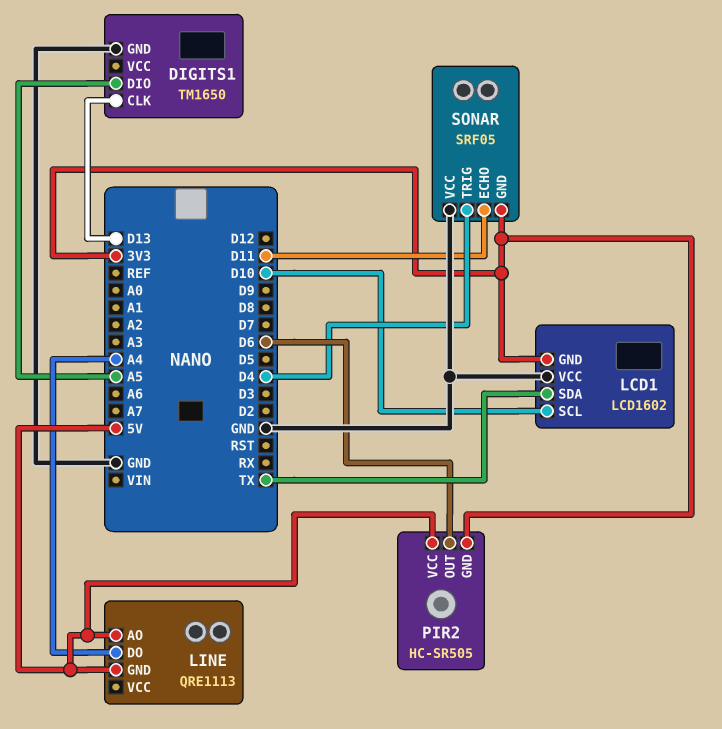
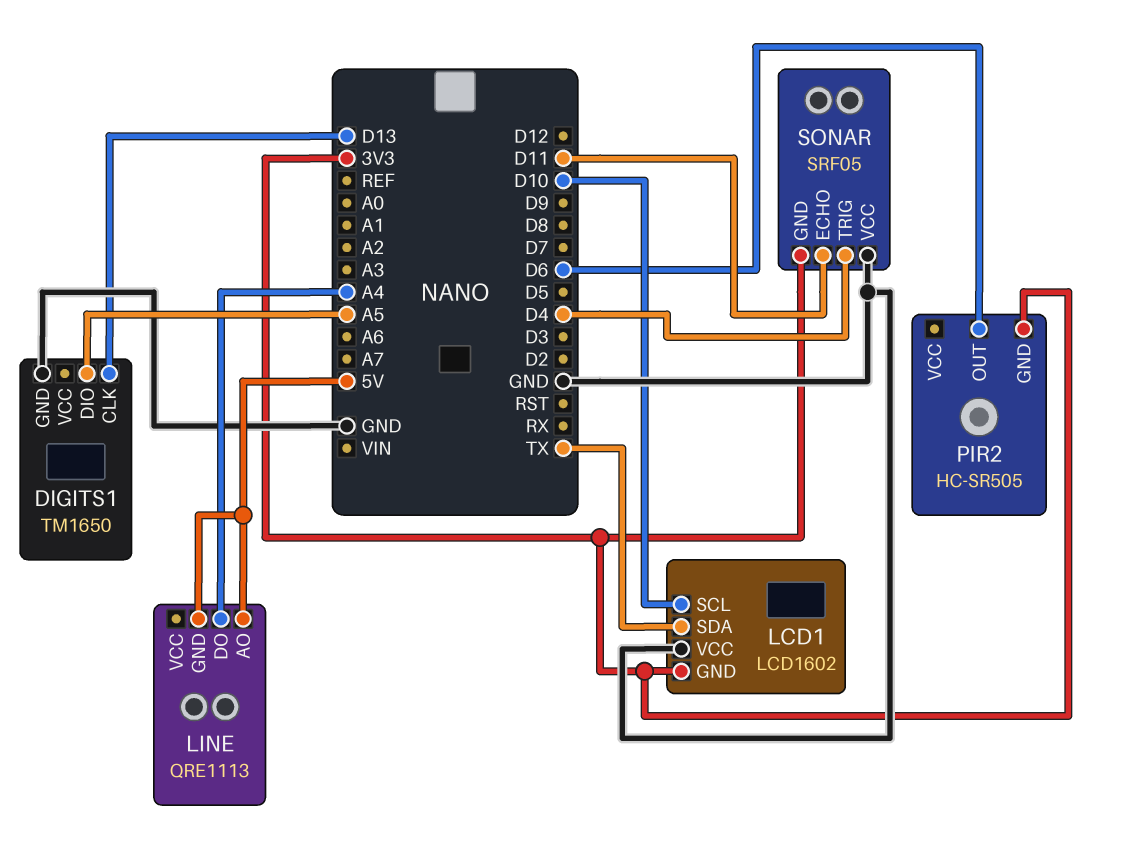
PIR2 pin VCC: 5V -> none

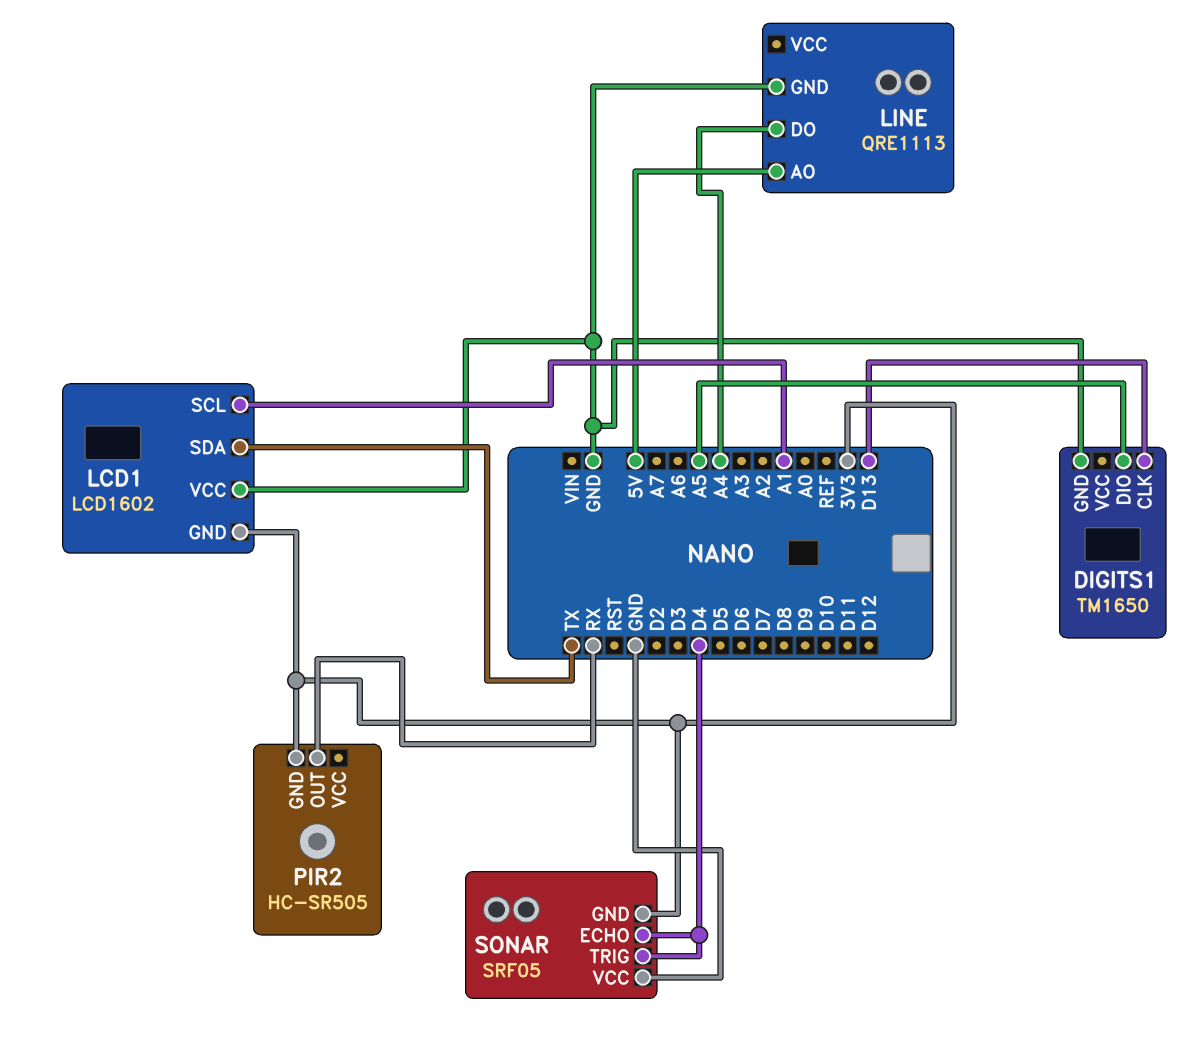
LCD1 pin SCL: D10 -> A1
LINE pin GND: 5V -> GND
PIR2 pin OUT: D6 -> RX
SONAR pin ECHO: D11 -> D4

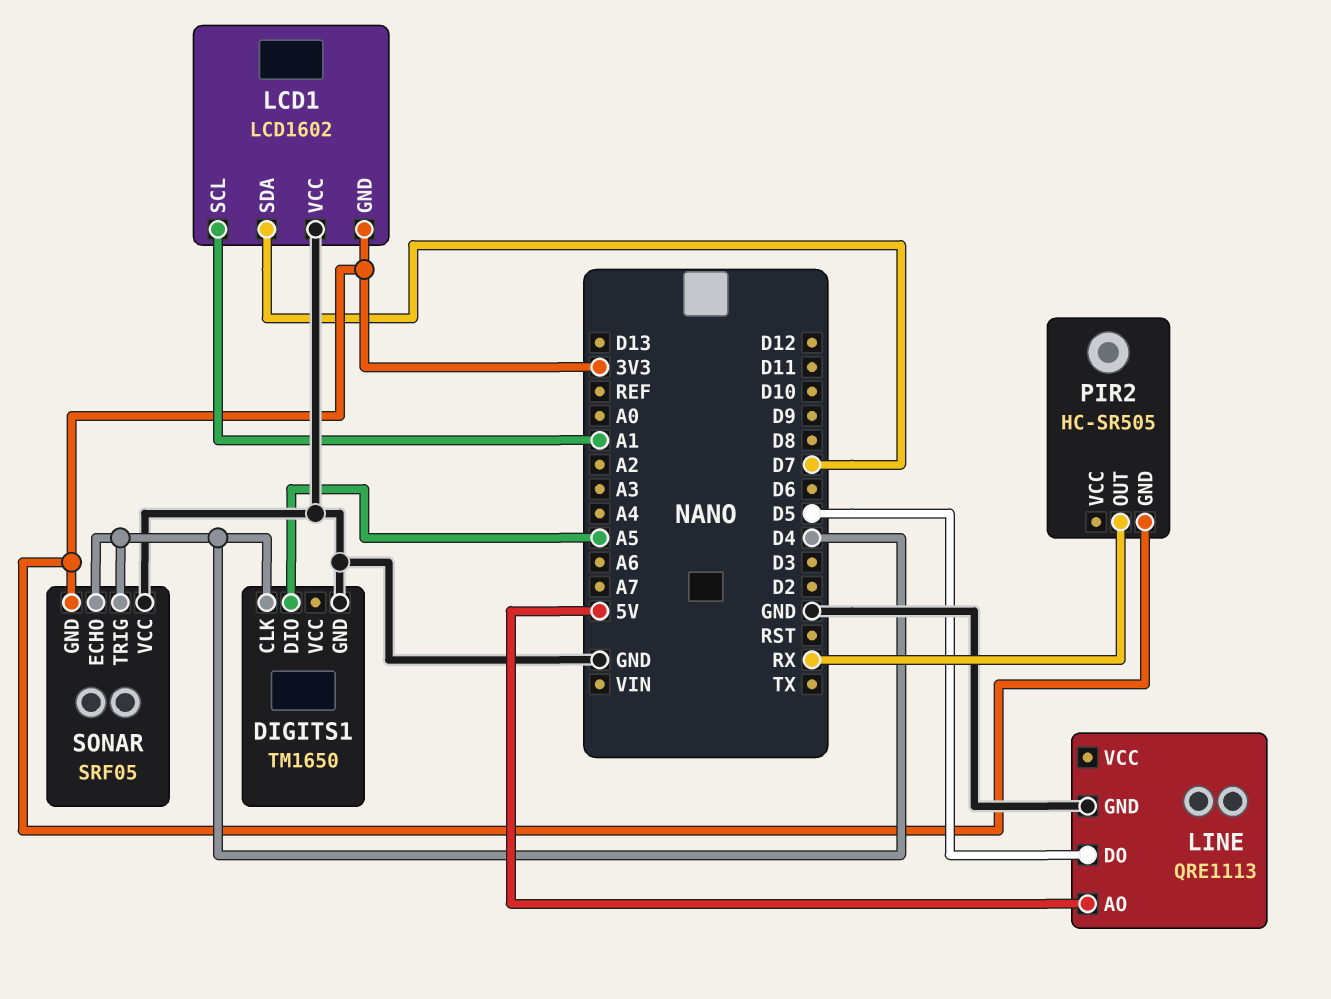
DIGITS1 pin CLK: D13 -> D4
LCD1 pin SDA: TX -> D7
LINE pin DO: A4 -> D5

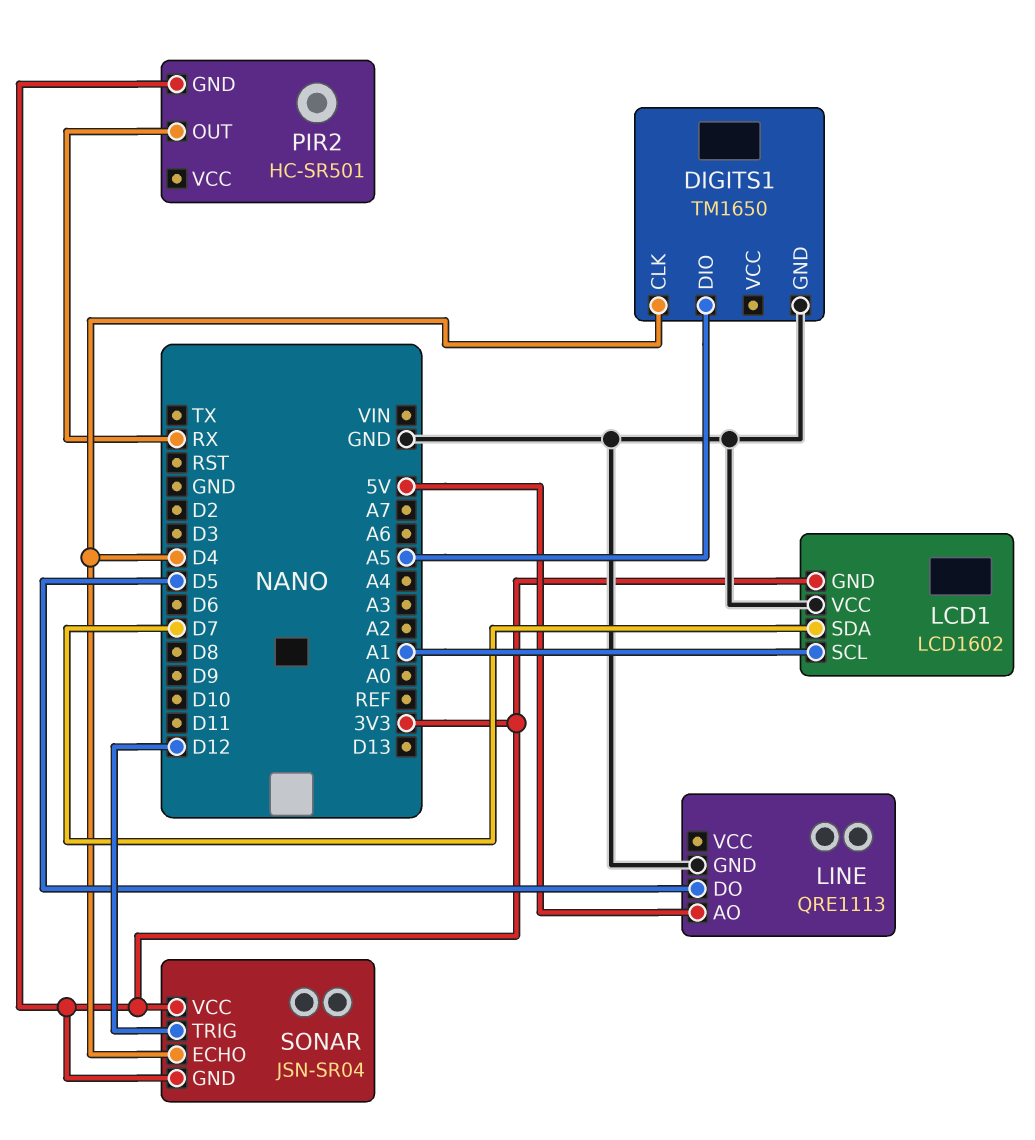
PIR2: HC-SR505 -> HC-SR501
SONAR: SRF05 -> JSN-SR04
SONAR pin TRIG: D4 -> D12
SONAR pin VCC: GND -> 3V3

